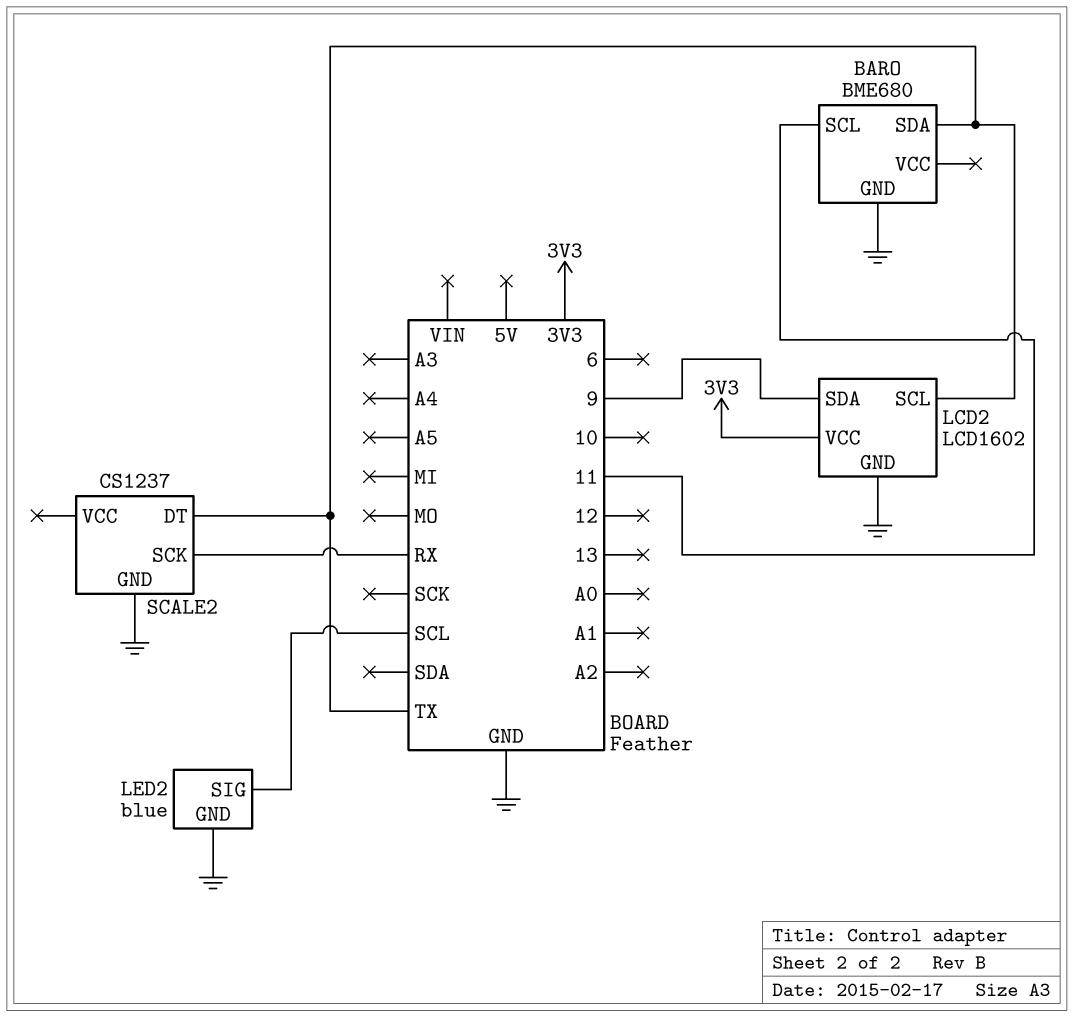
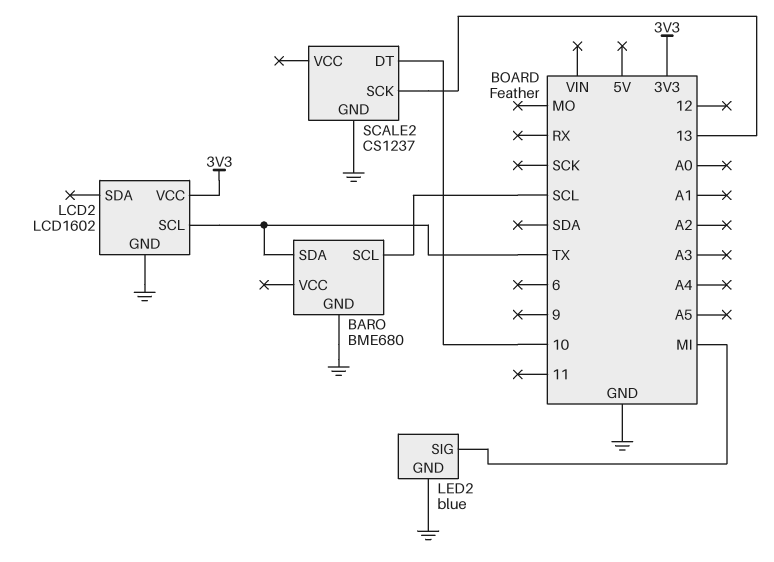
BARO pin SCL: 11 -> SCL
LCD2 pin SDA: 9 -> none
LED2 pin SIG: SCL -> MI
SCALE2 pin DT: TX -> 10
SCALE2 pin SCK: RX -> 13

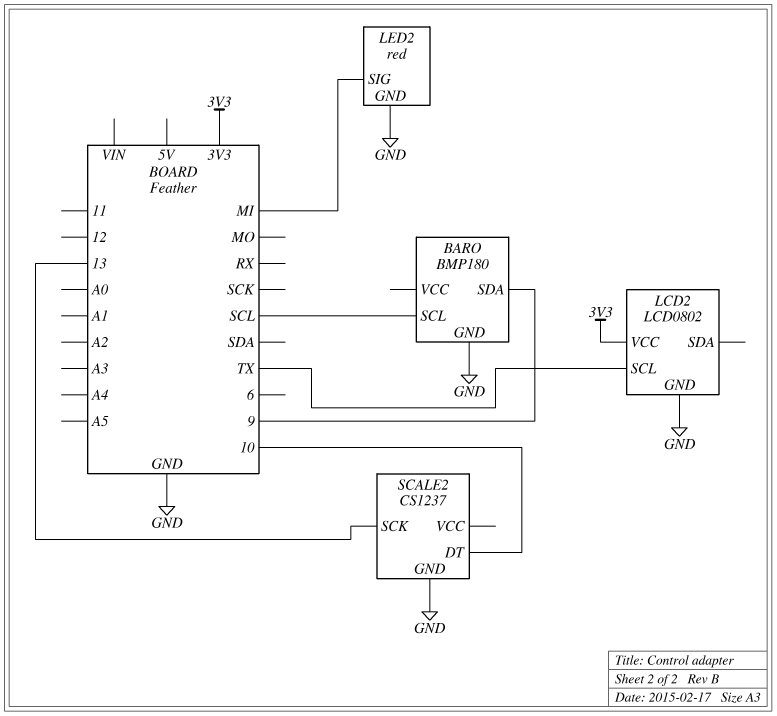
BARO: BME680 -> BMP180
BARO pin SDA: TX -> 9
LCD2: LCD1602 -> LCD0802
LED2: blue -> red

